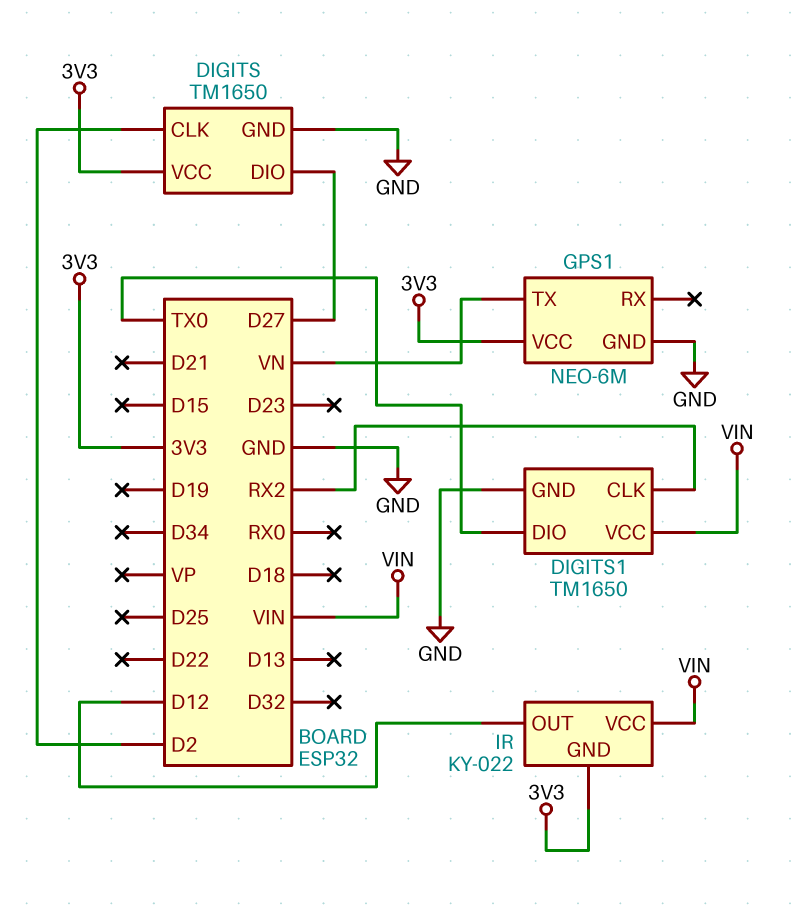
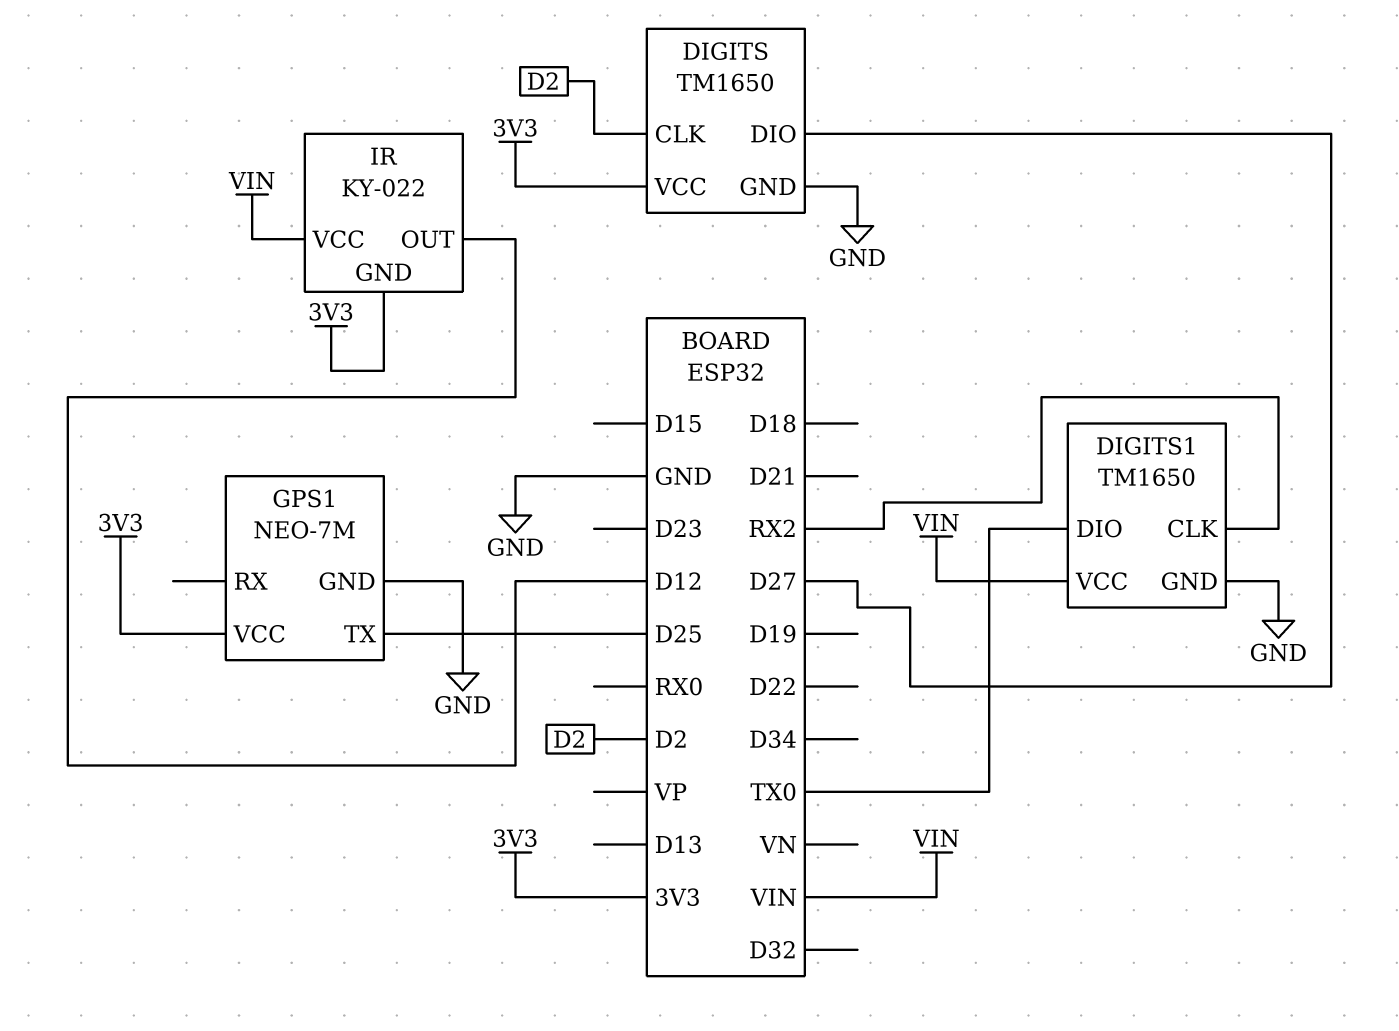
GPS1: NEO-6M -> NEO-7M
GPS1 pin TX: VN -> D25

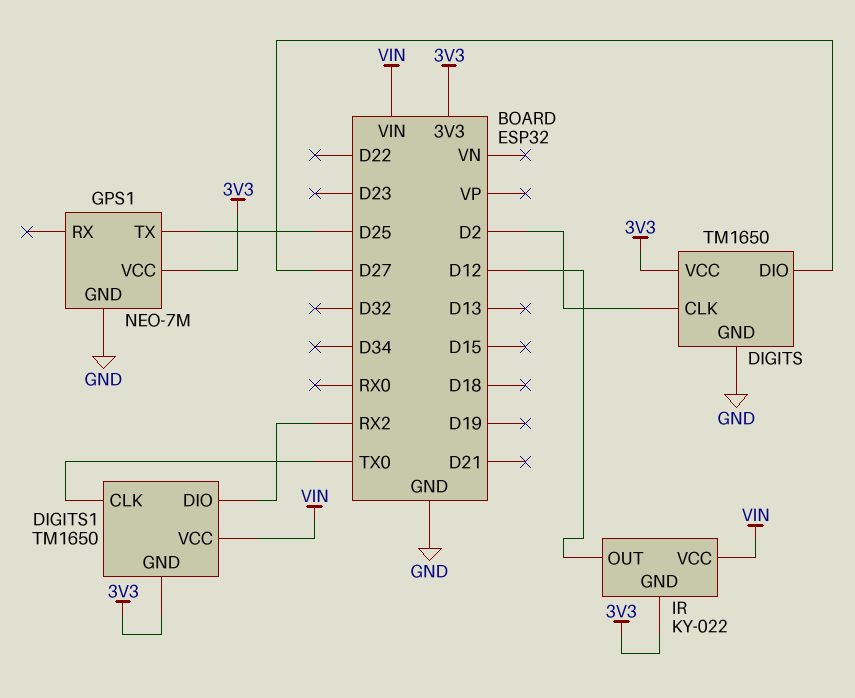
DIGITS1 pin CLK: RX2 -> TX0
DIGITS1 pin DIO: TX0 -> RX2
DIGITS1 pin GND: GND -> 3V3

